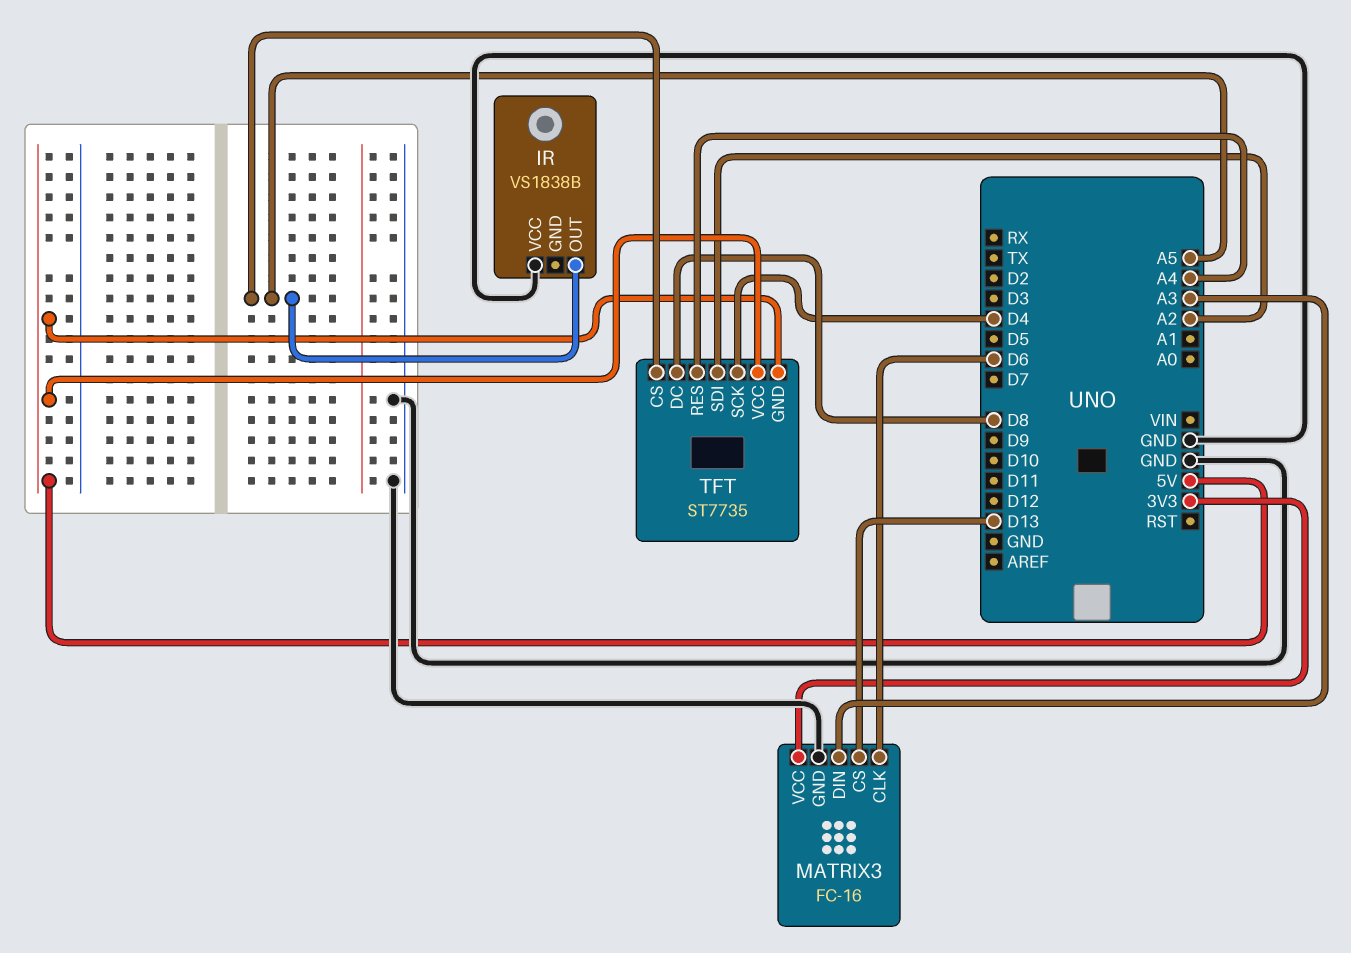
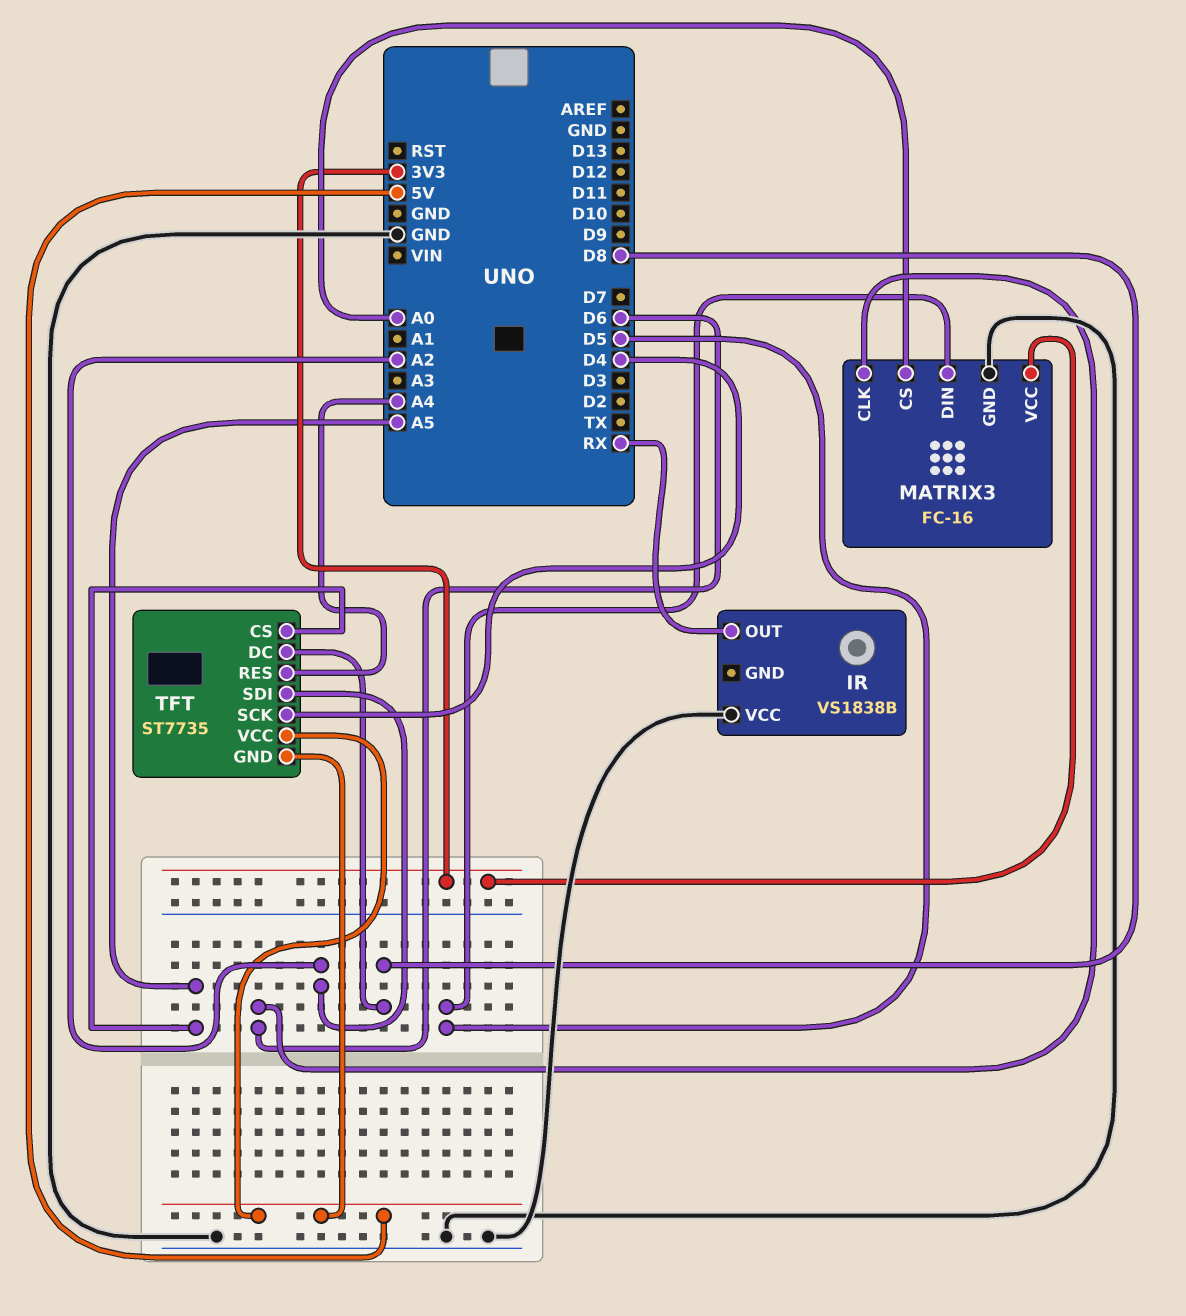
IR pin OUT: A5 -> RX
MATRIX3 pin CS: D13 -> A0
MATRIX3 pin DIN: A3 -> D5

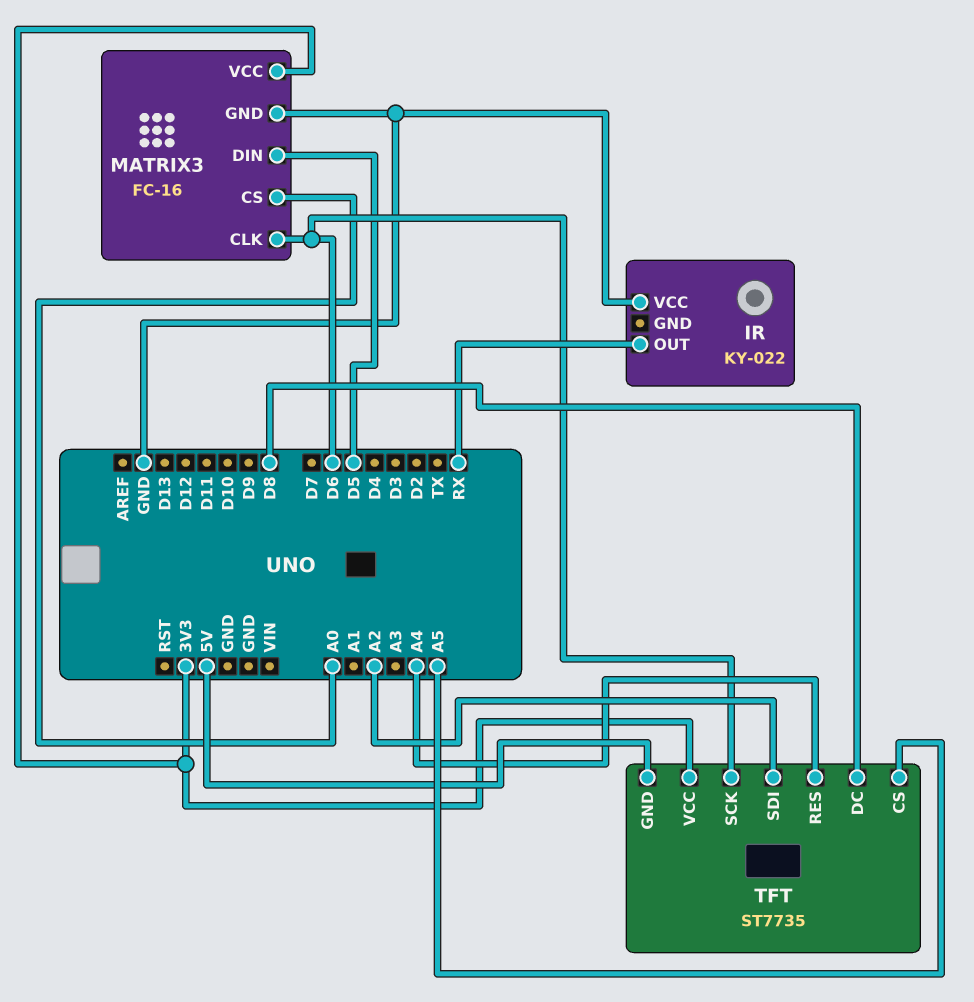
IR: VS1838B -> KY-022
TFT pin SCK: D4 -> D6
TFT pin VCC: 5V -> 3V3

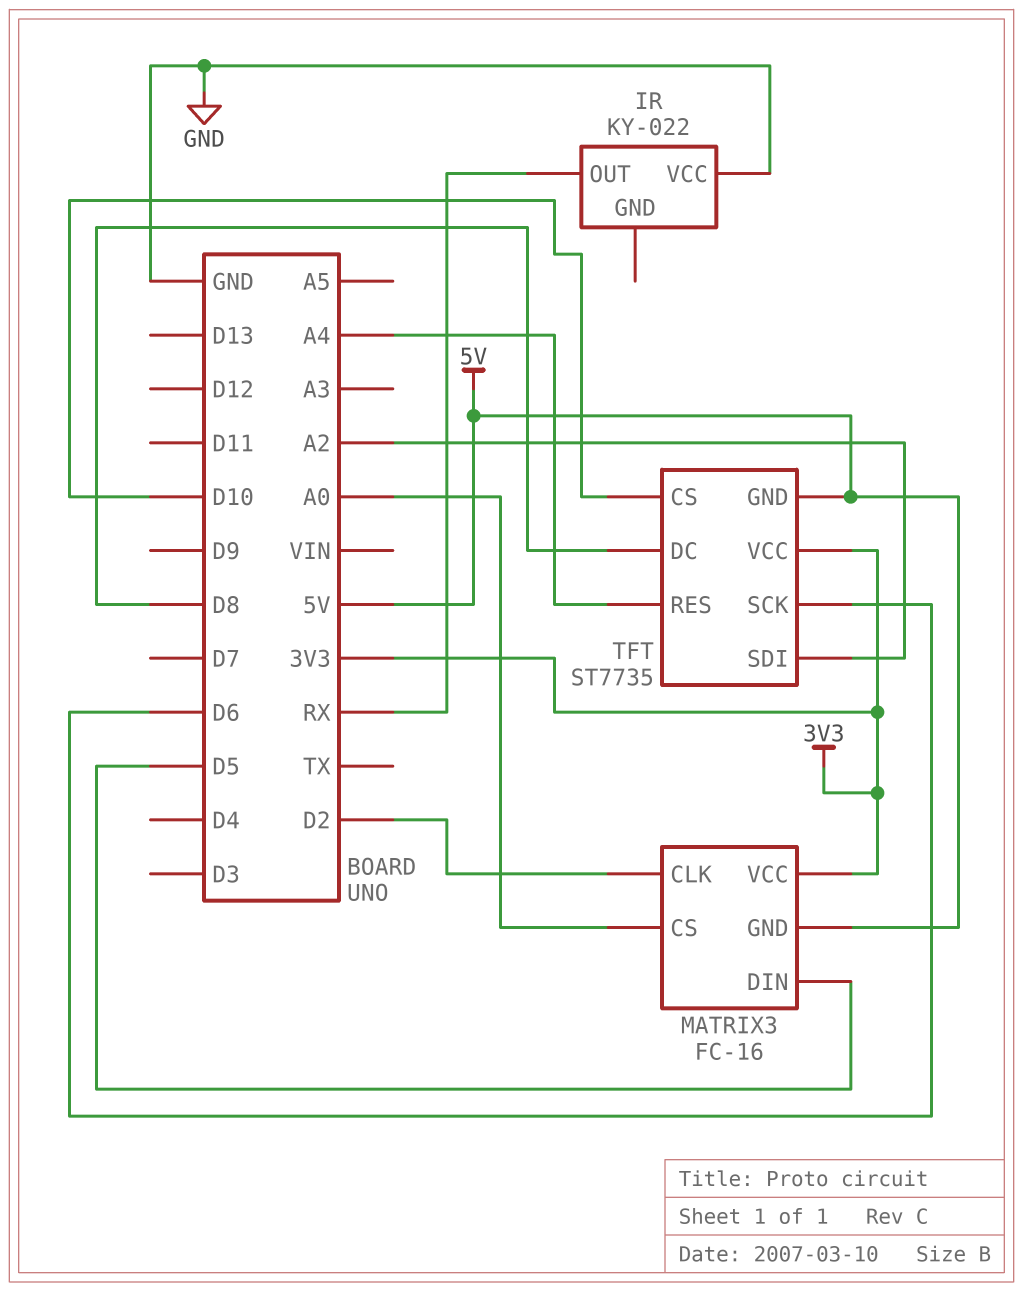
MATRIX3 pin CLK: D6 -> D2
MATRIX3 pin GND: GND -> 5V
TFT pin CS: A5 -> D10

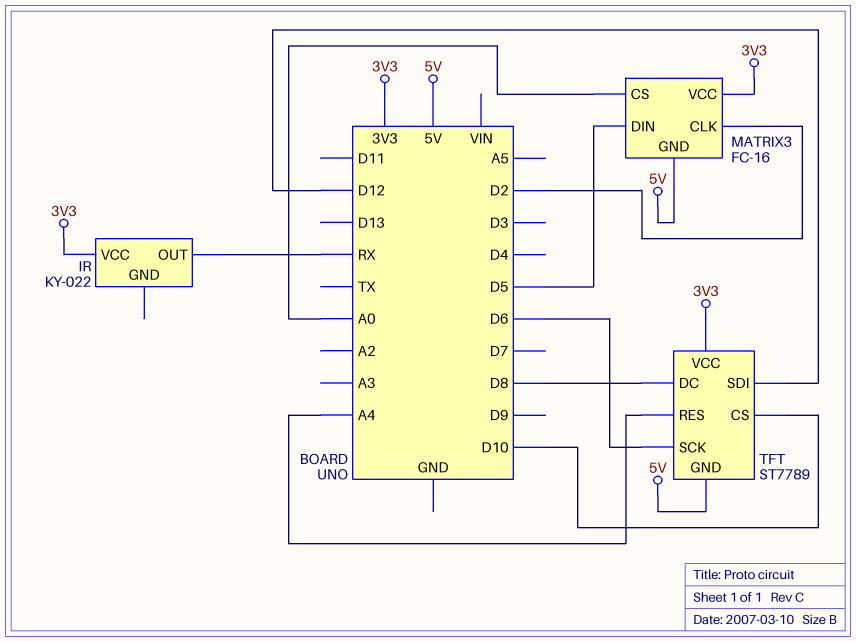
IR pin VCC: GND -> 3V3
TFT: ST7735 -> ST7789
TFT pin SDI: A2 -> D12

